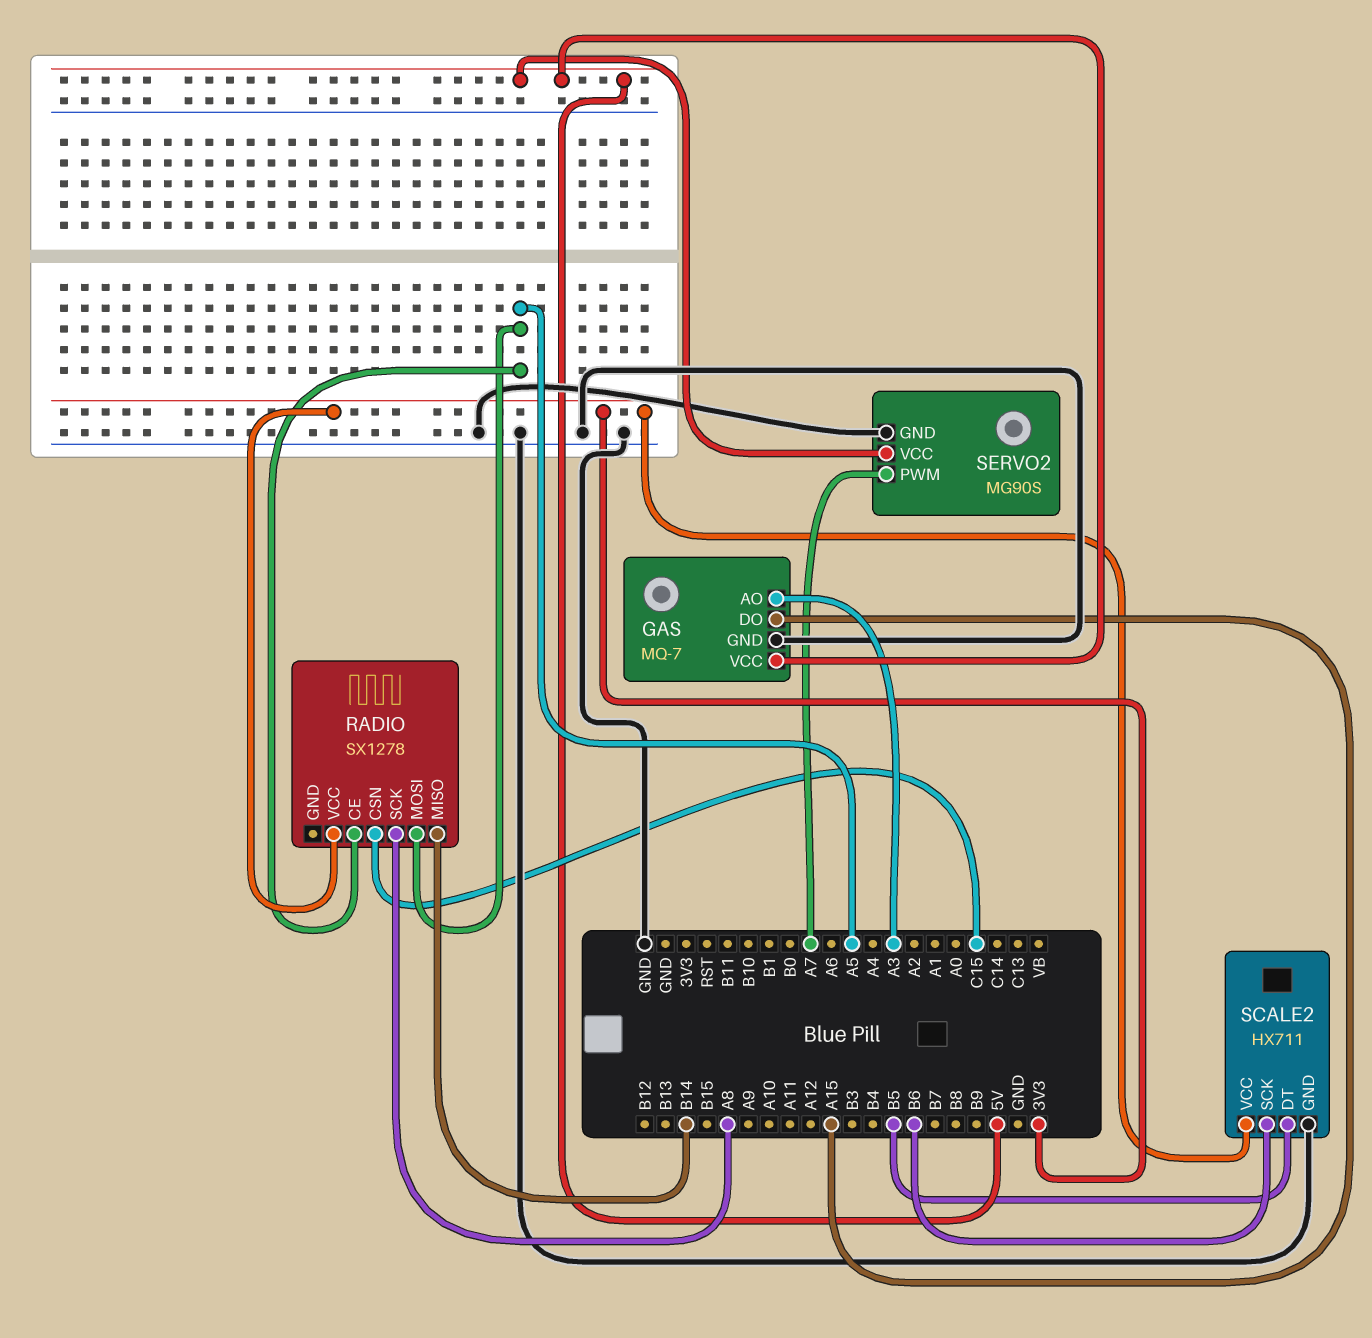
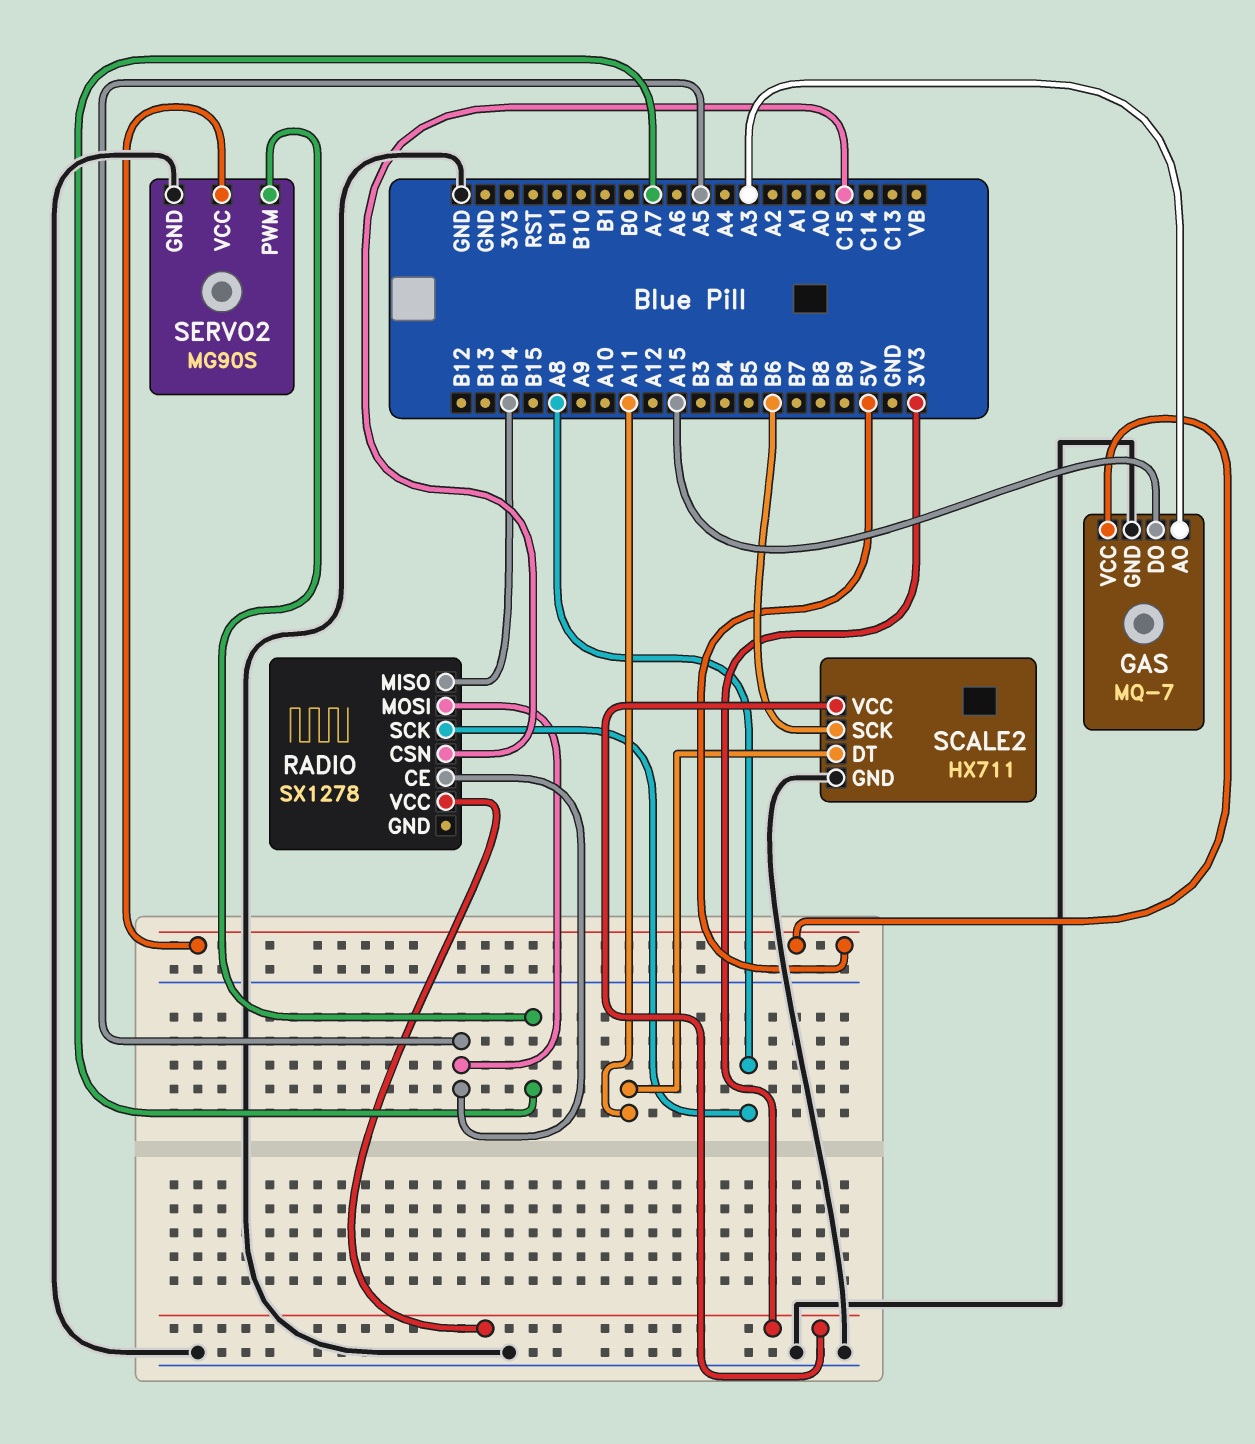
SCALE2 pin DT: B5 -> A11

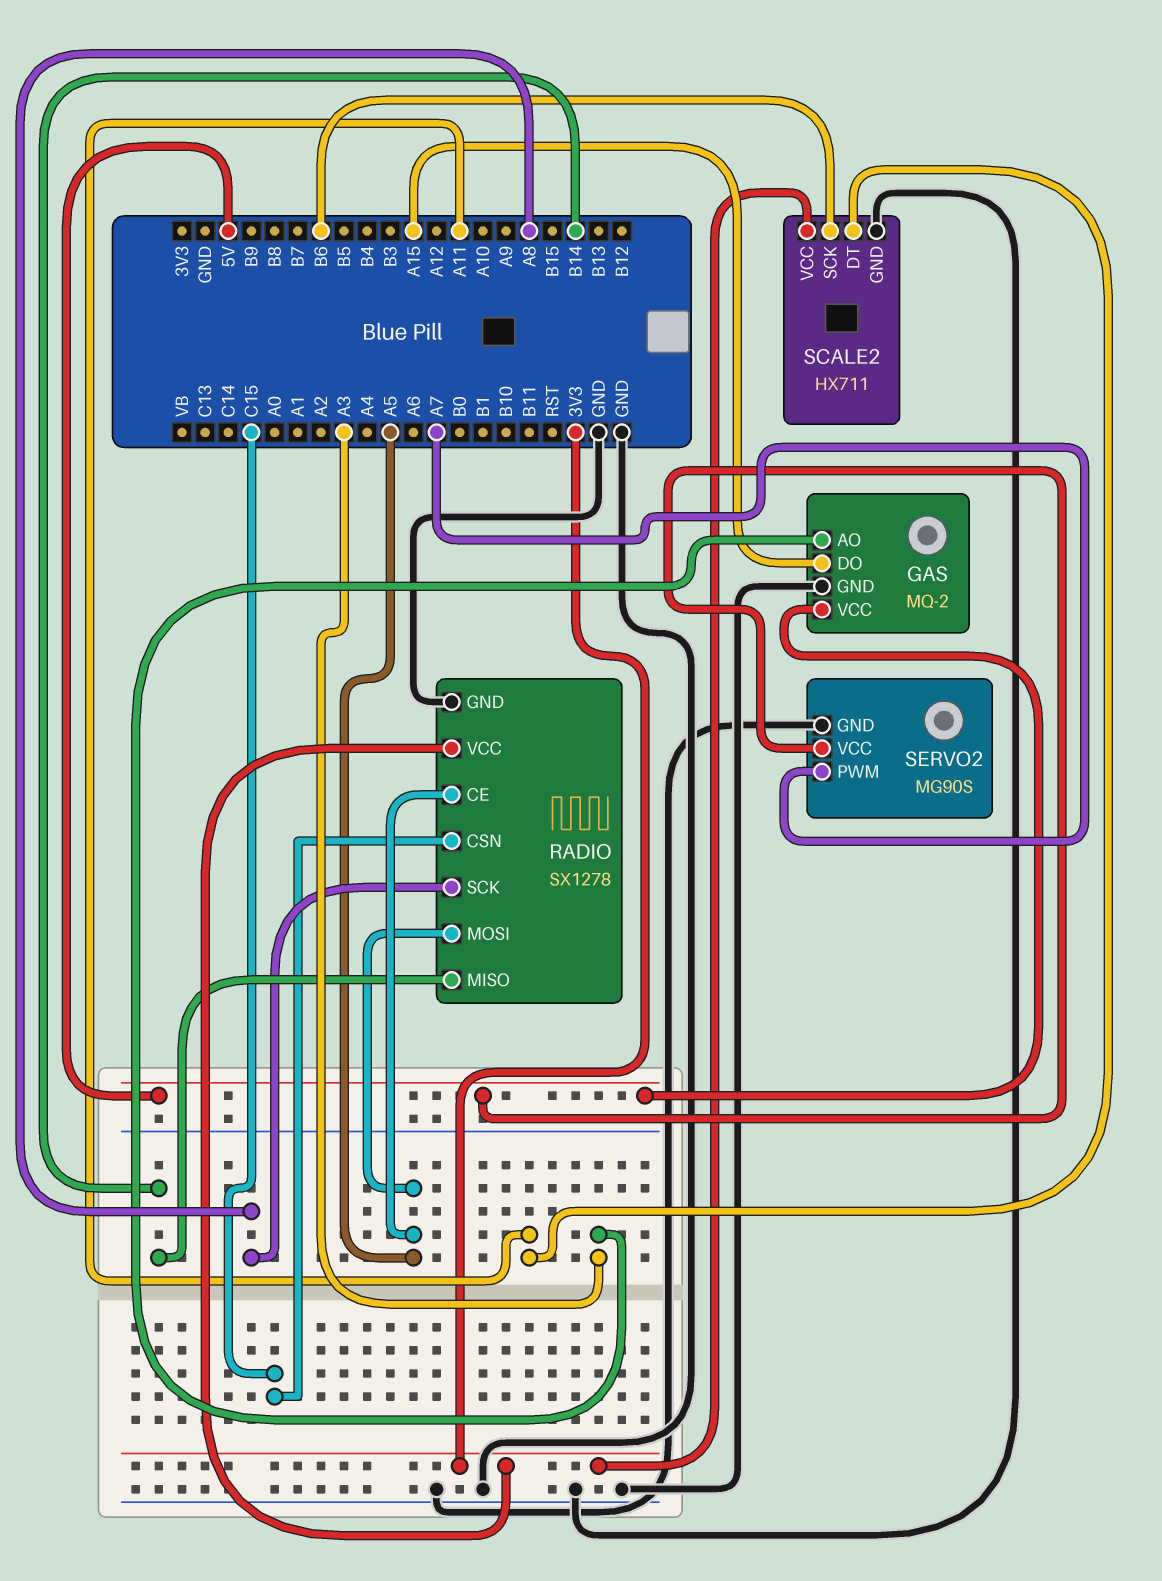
GAS: MQ-7 -> MQ-2
RADIO pin GND: none -> GND

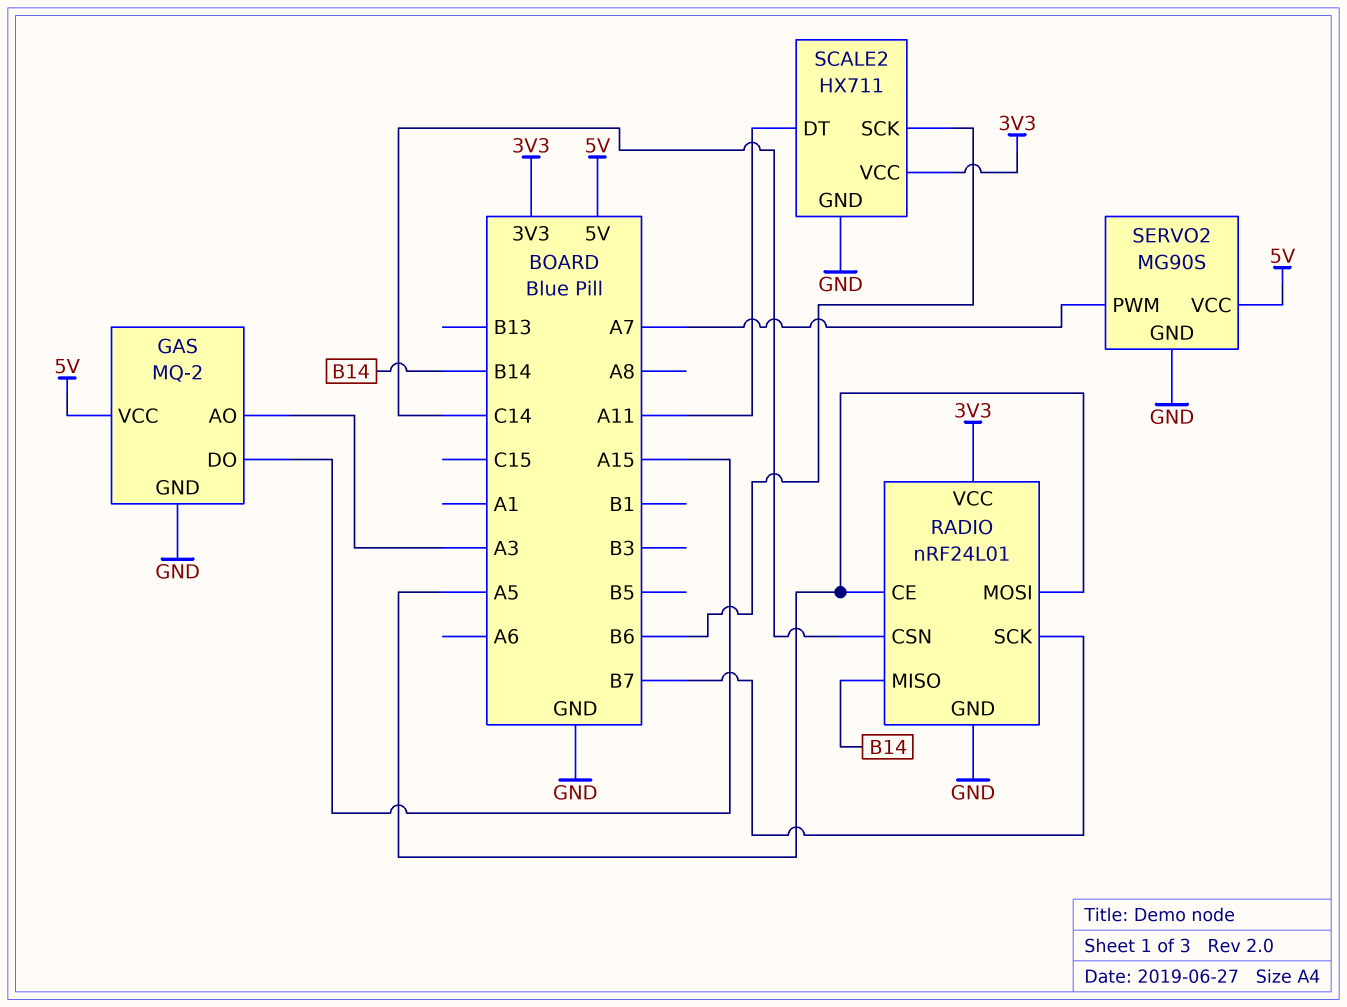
RADIO: SX1278 -> nRF24L01
RADIO pin CSN: C15 -> C14
RADIO pin SCK: A8 -> B7

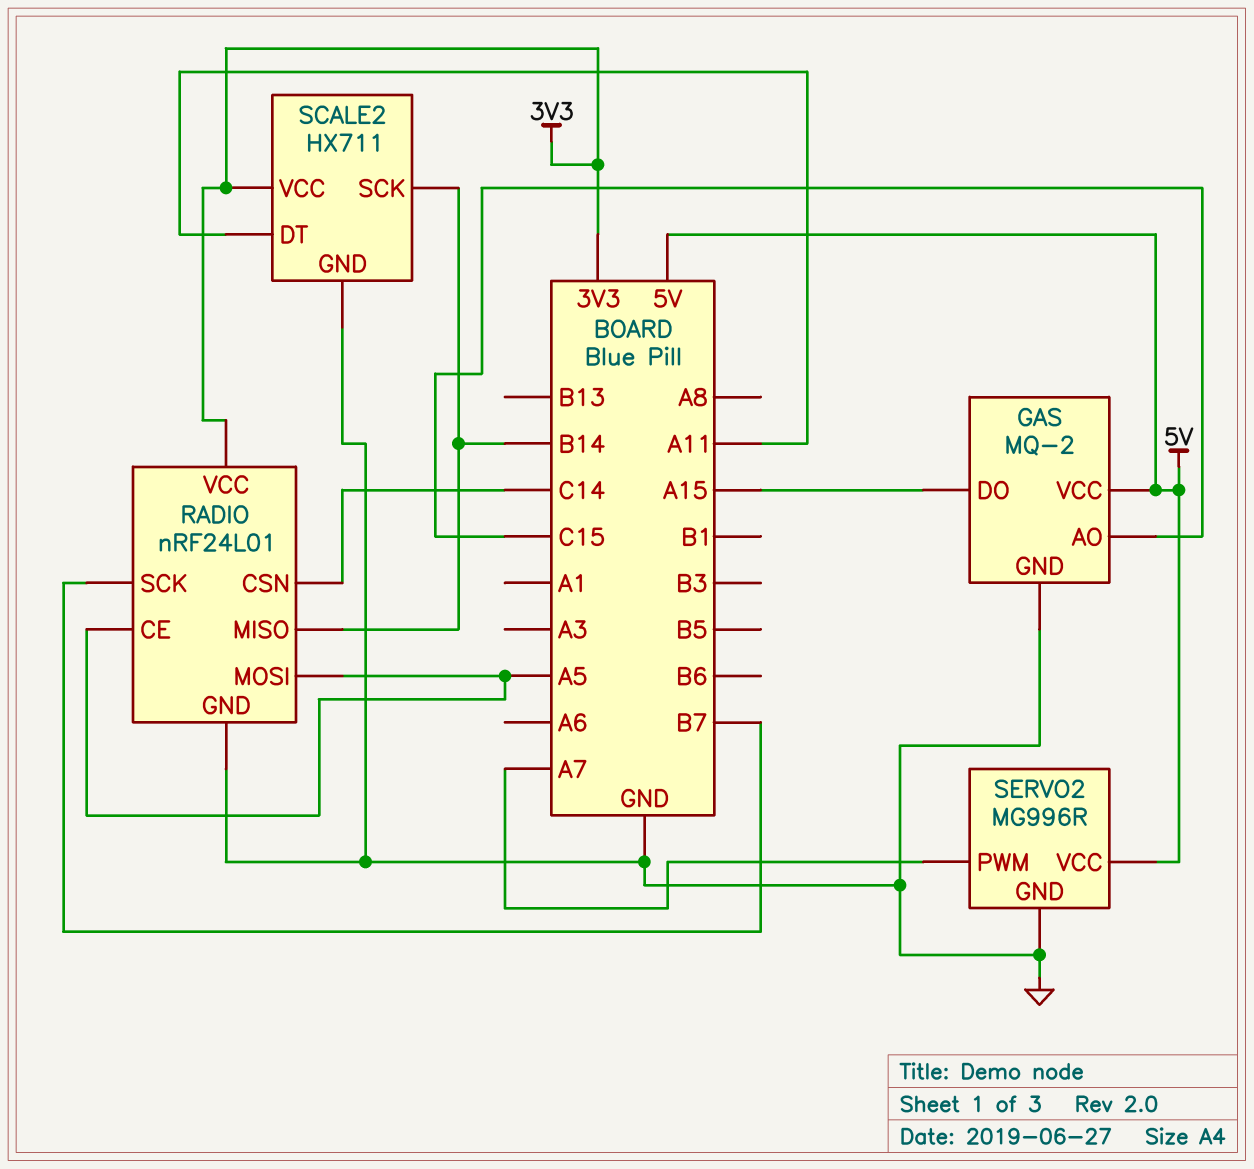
GAS pin AO: A3 -> C15
SCALE2 pin SCK: B6 -> B14
SERVO2: MG90S -> MG996R

